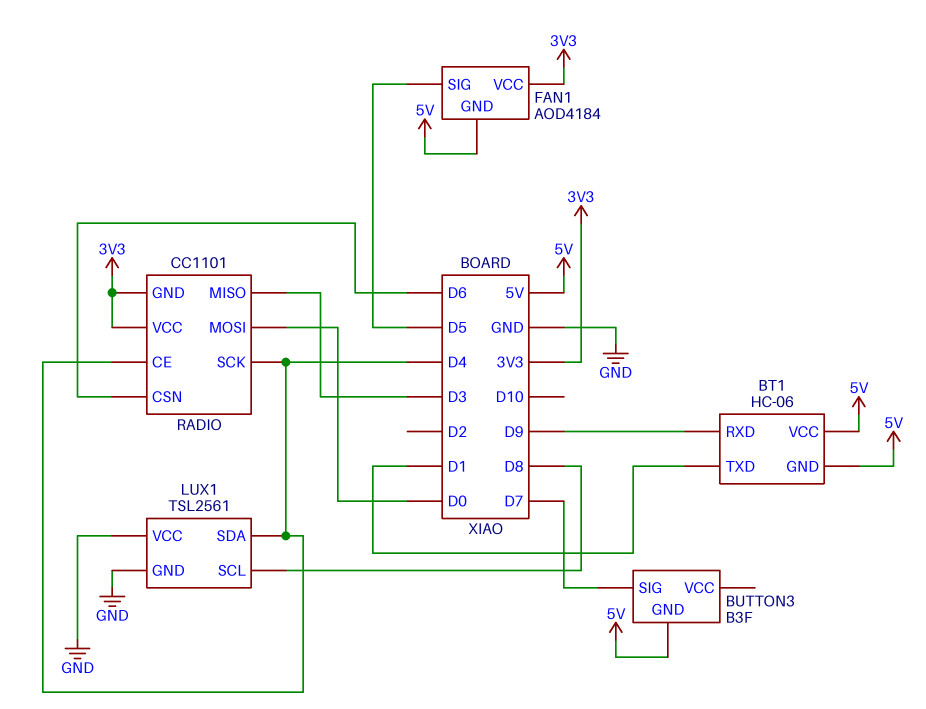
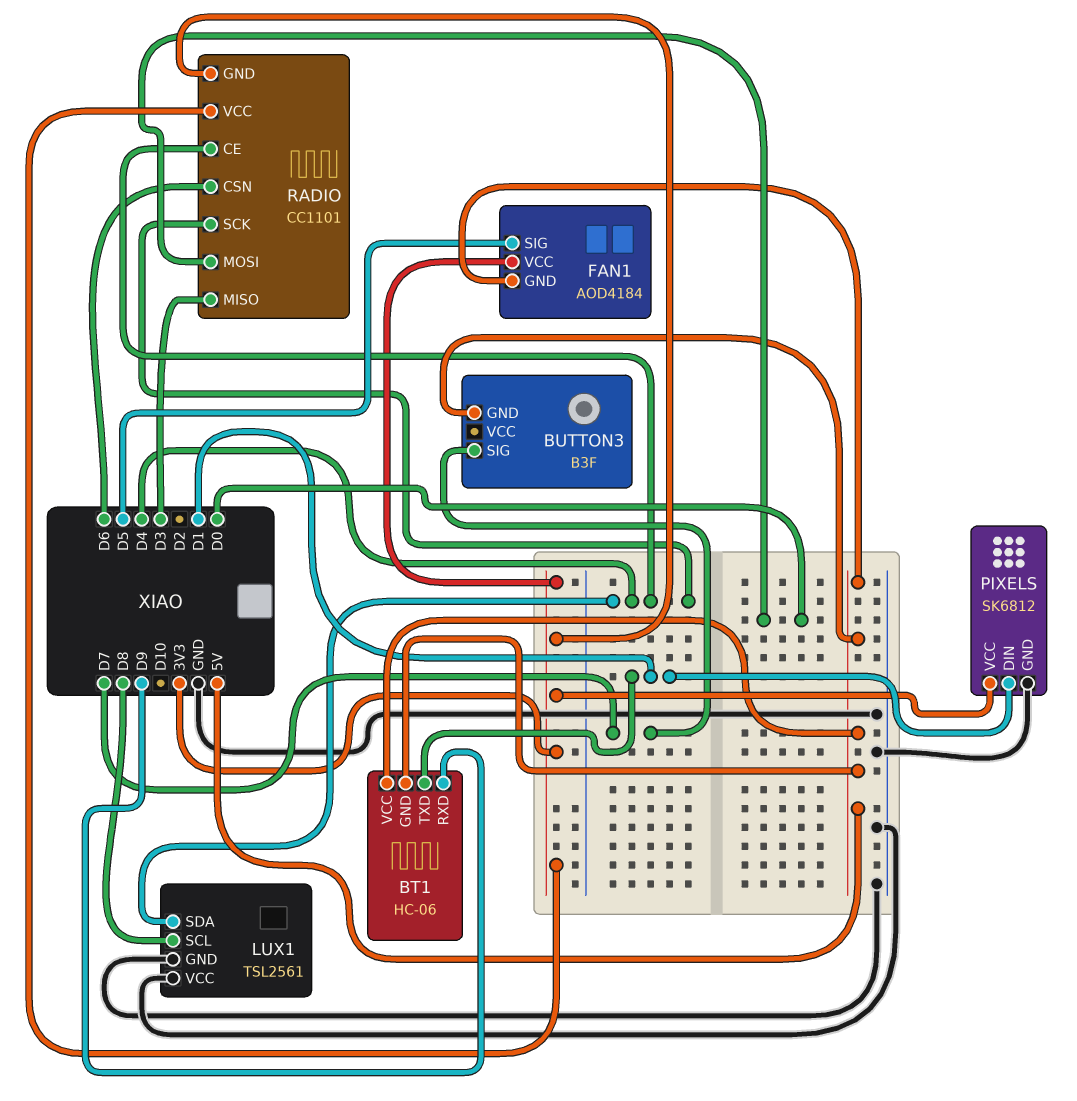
PIXELS: none -> SK6812
PIXELS pin DIN: none -> D1
PIXELS pin GND: none -> GND
PIXELS pin VCC: none -> 3V3

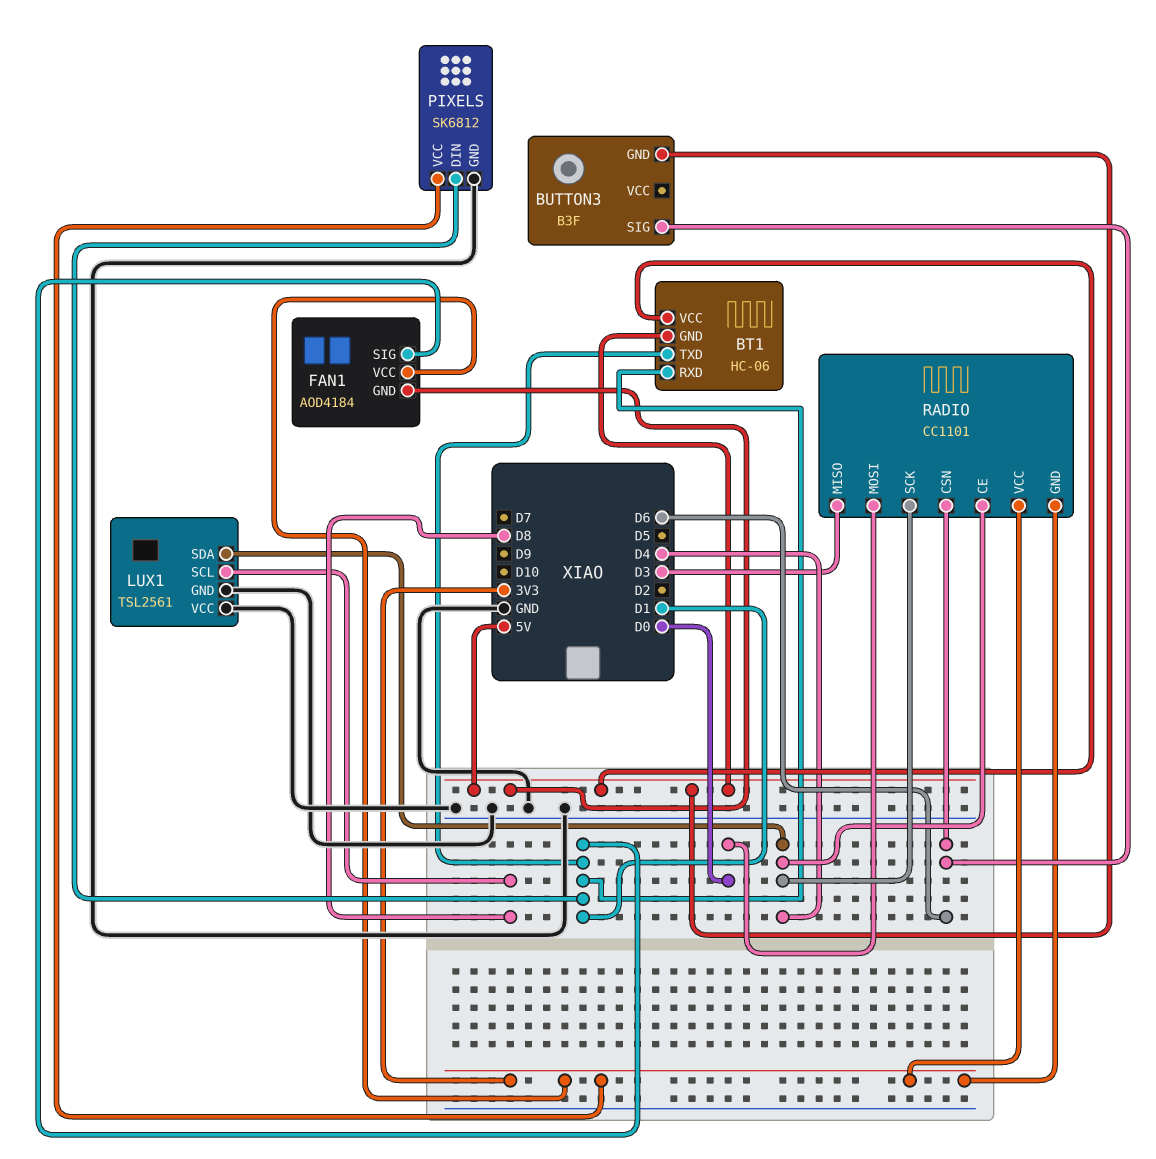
BT1 pin RXD: D9 -> D1
BUTTON3 pin SIG: D7 -> D6
FAN1 pin SIG: D5 -> D1

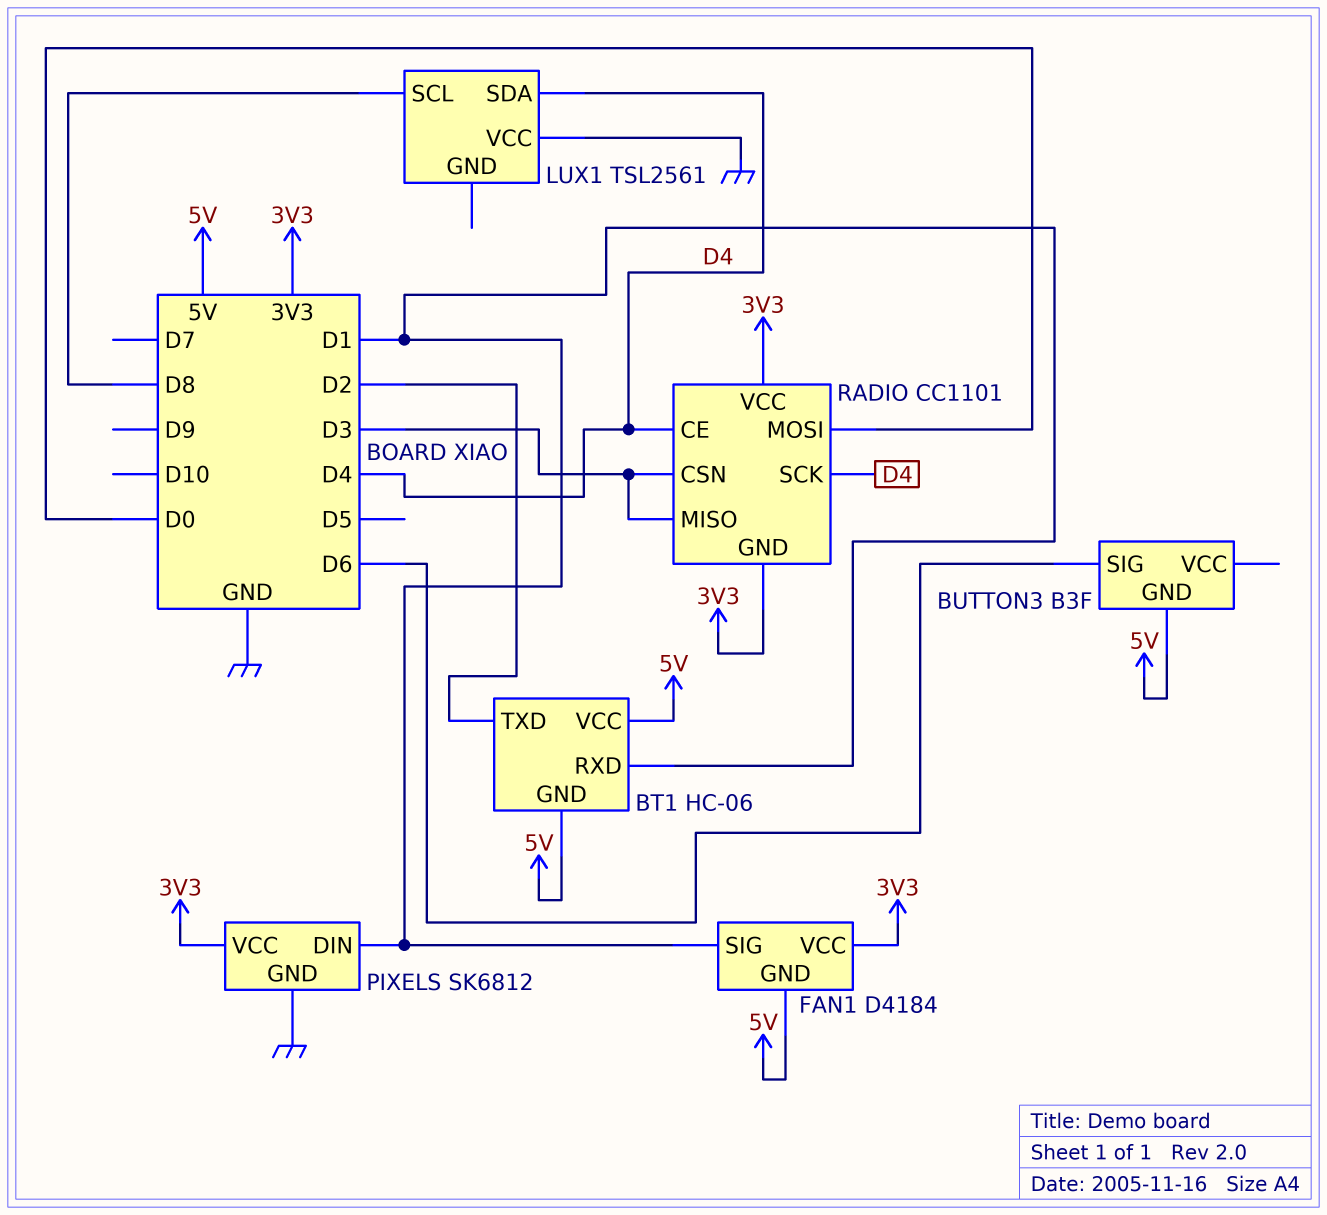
BT1 pin TXD: D1 -> D2
FAN1: AOD4184 -> D4184
LUX1 pin GND: GND -> none
RADIO pin CSN: D6 -> D3

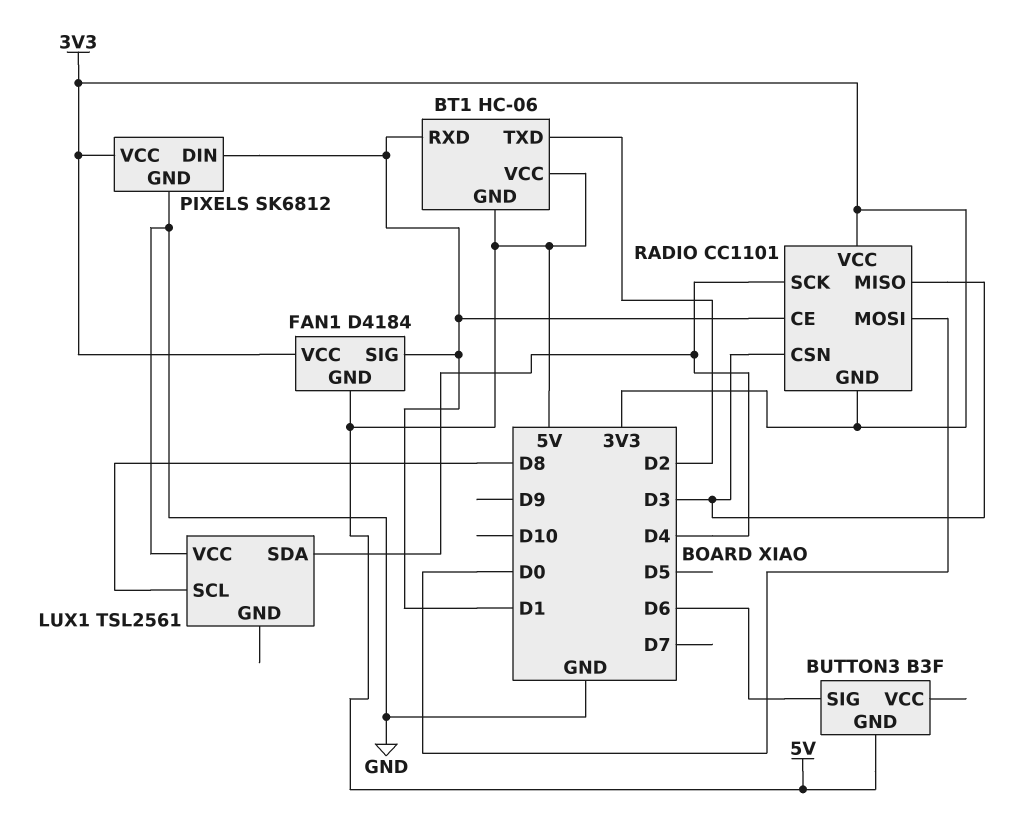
RADIO pin CE: D4 -> D1

